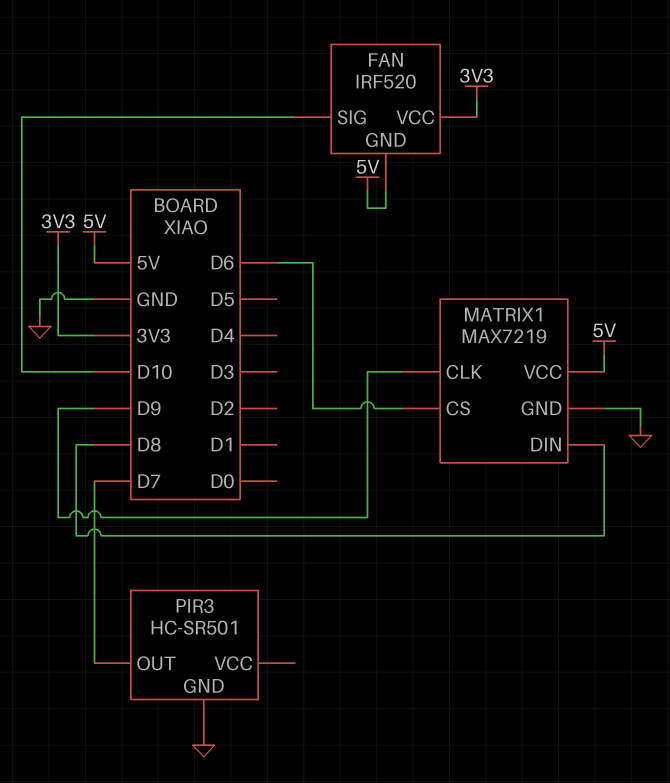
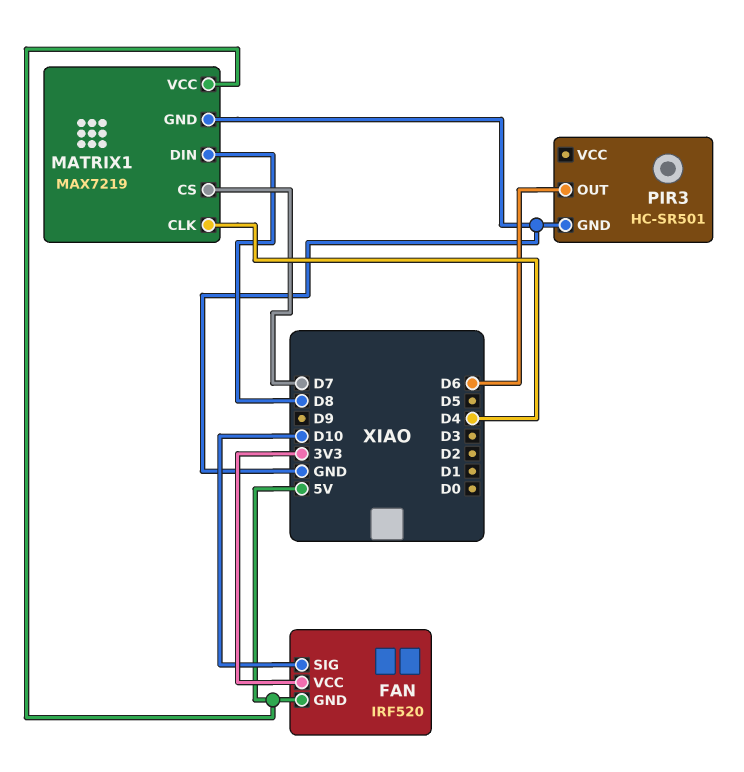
MATRIX1 pin CLK: D9 -> D4
MATRIX1 pin CS: D6 -> D7
PIR3 pin OUT: D7 -> D6

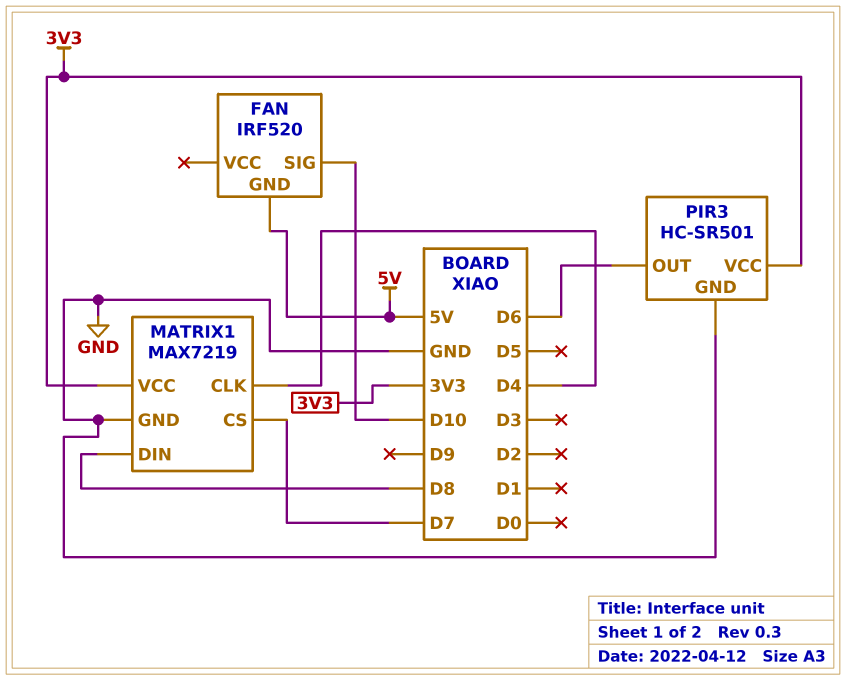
FAN pin VCC: 3V3 -> none
MATRIX1 pin VCC: 5V -> 3V3
PIR3 pin VCC: none -> 3V3

